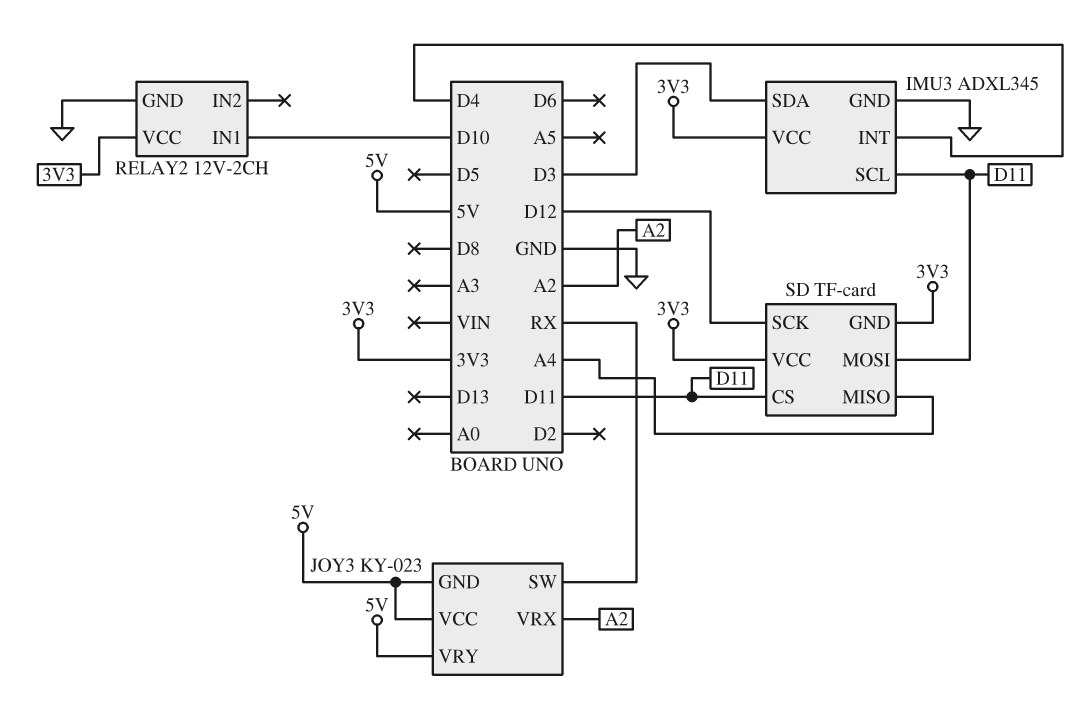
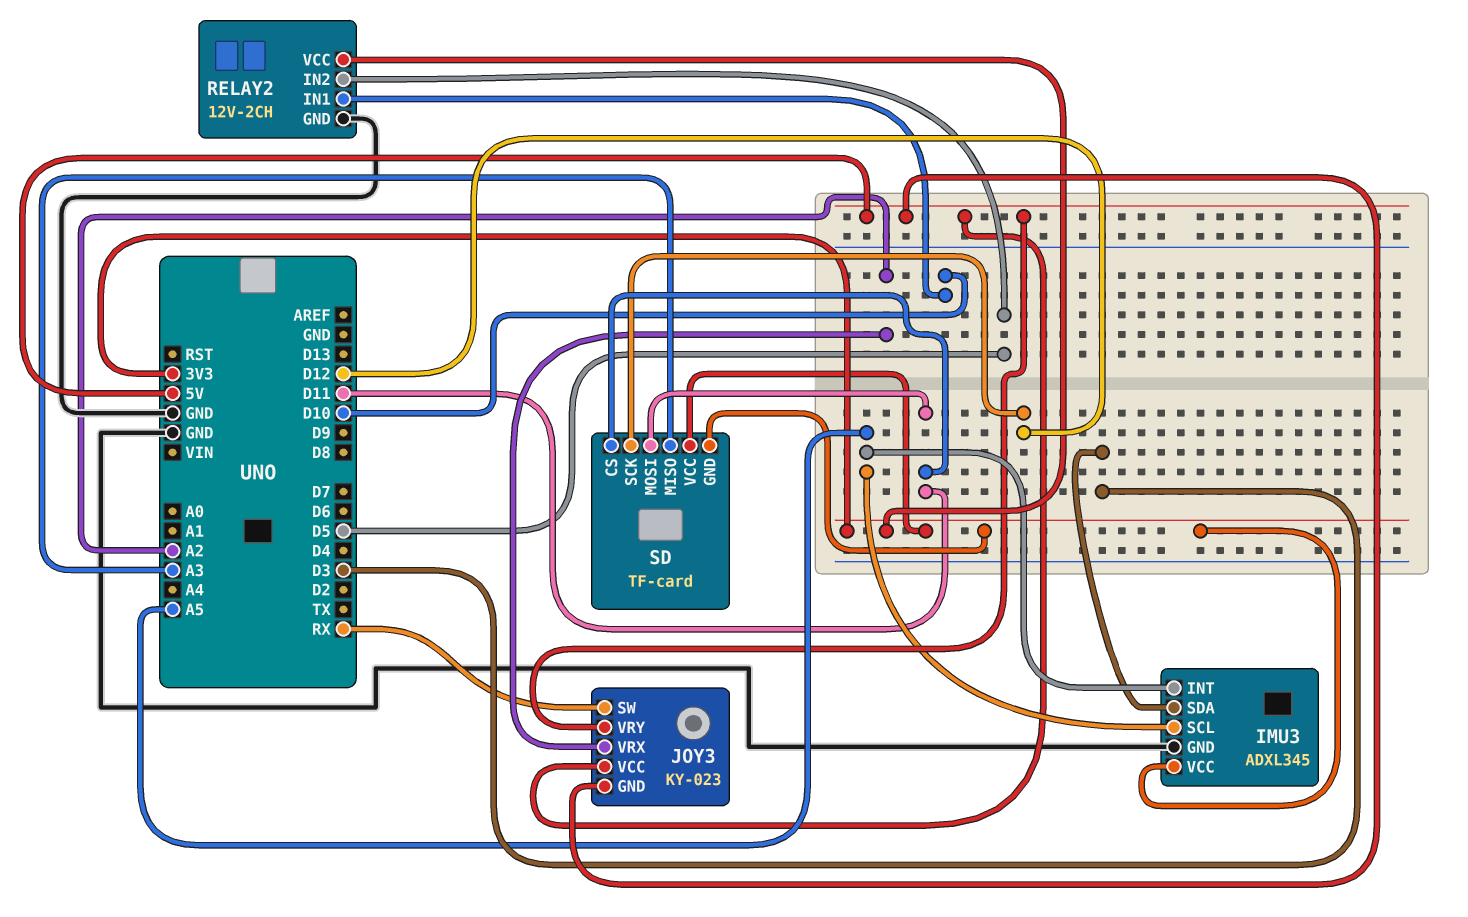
IMU3 pin INT: D4 -> A5
IMU3 pin SCL: D11 -> A5
RELAY2 pin IN2: none -> D5
SD pin MISO: A4 -> A3

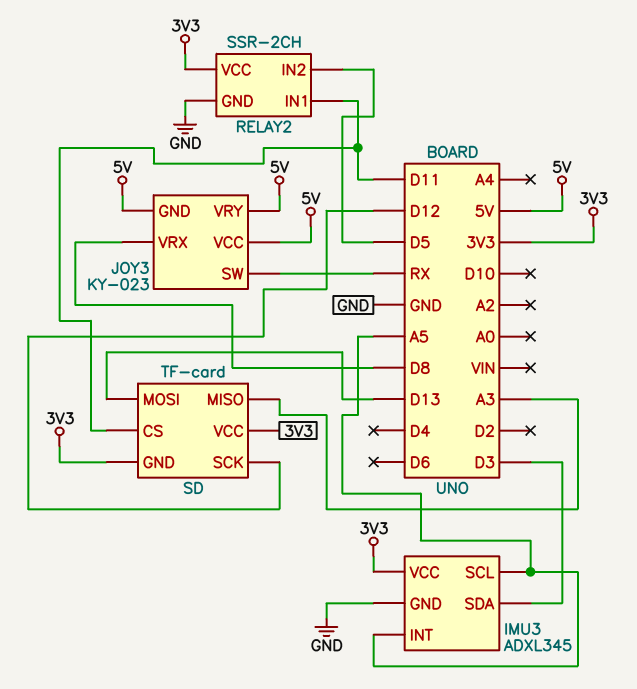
JOY3 pin VRX: A2 -> D8
RELAY2: 12V-2CH -> SSR-2CH
RELAY2 pin IN1: D10 -> D11
SD pin MOSI: D11 -> D13

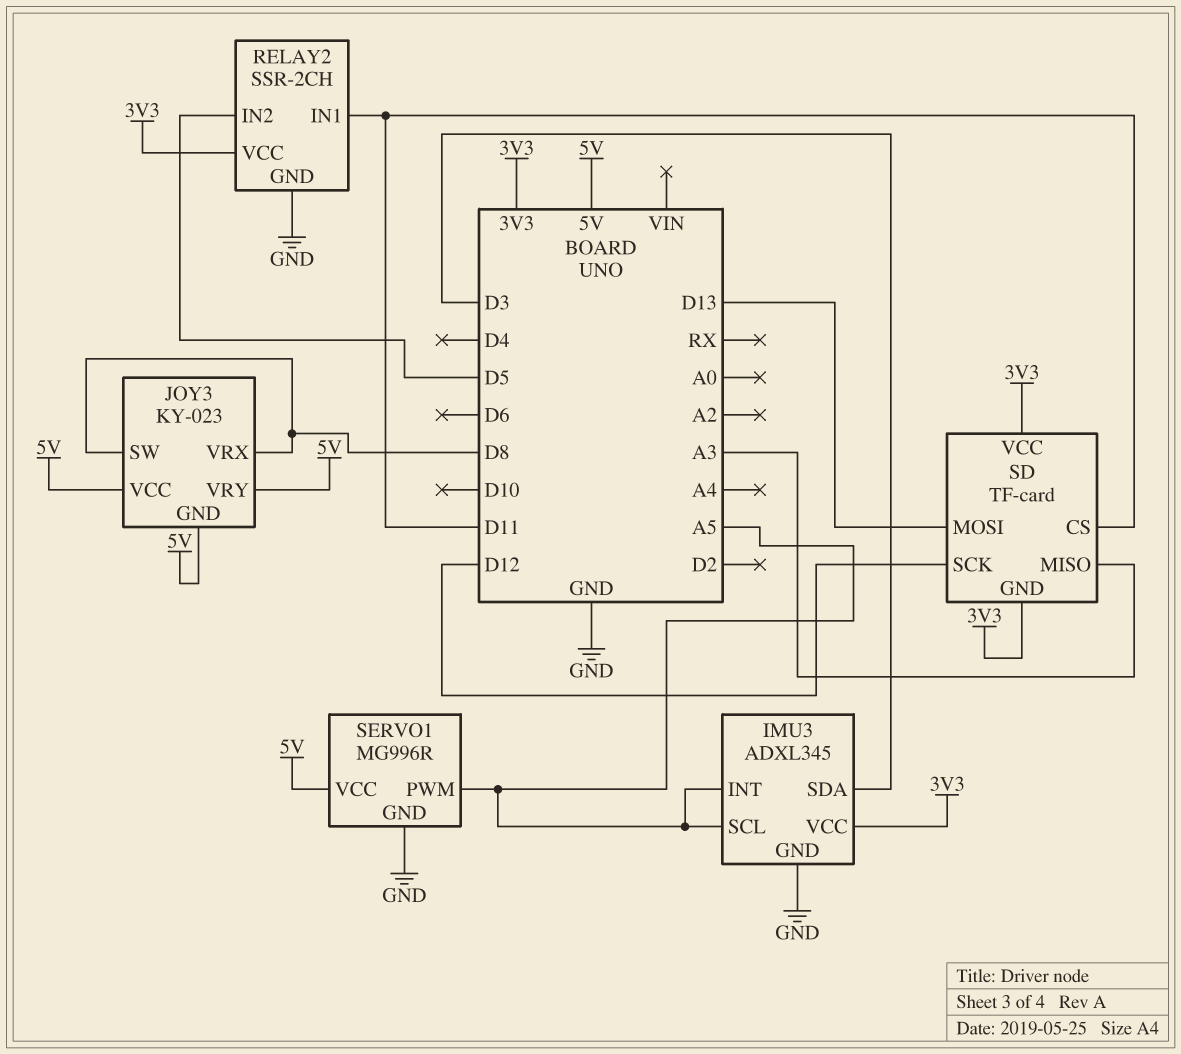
JOY3 pin SW: RX -> D8
SERVO1: none -> MG996R
SERVO1 pin GND: none -> GND
SERVO1 pin PWM: none -> A5
SERVO1 pin VCC: none -> 5V

